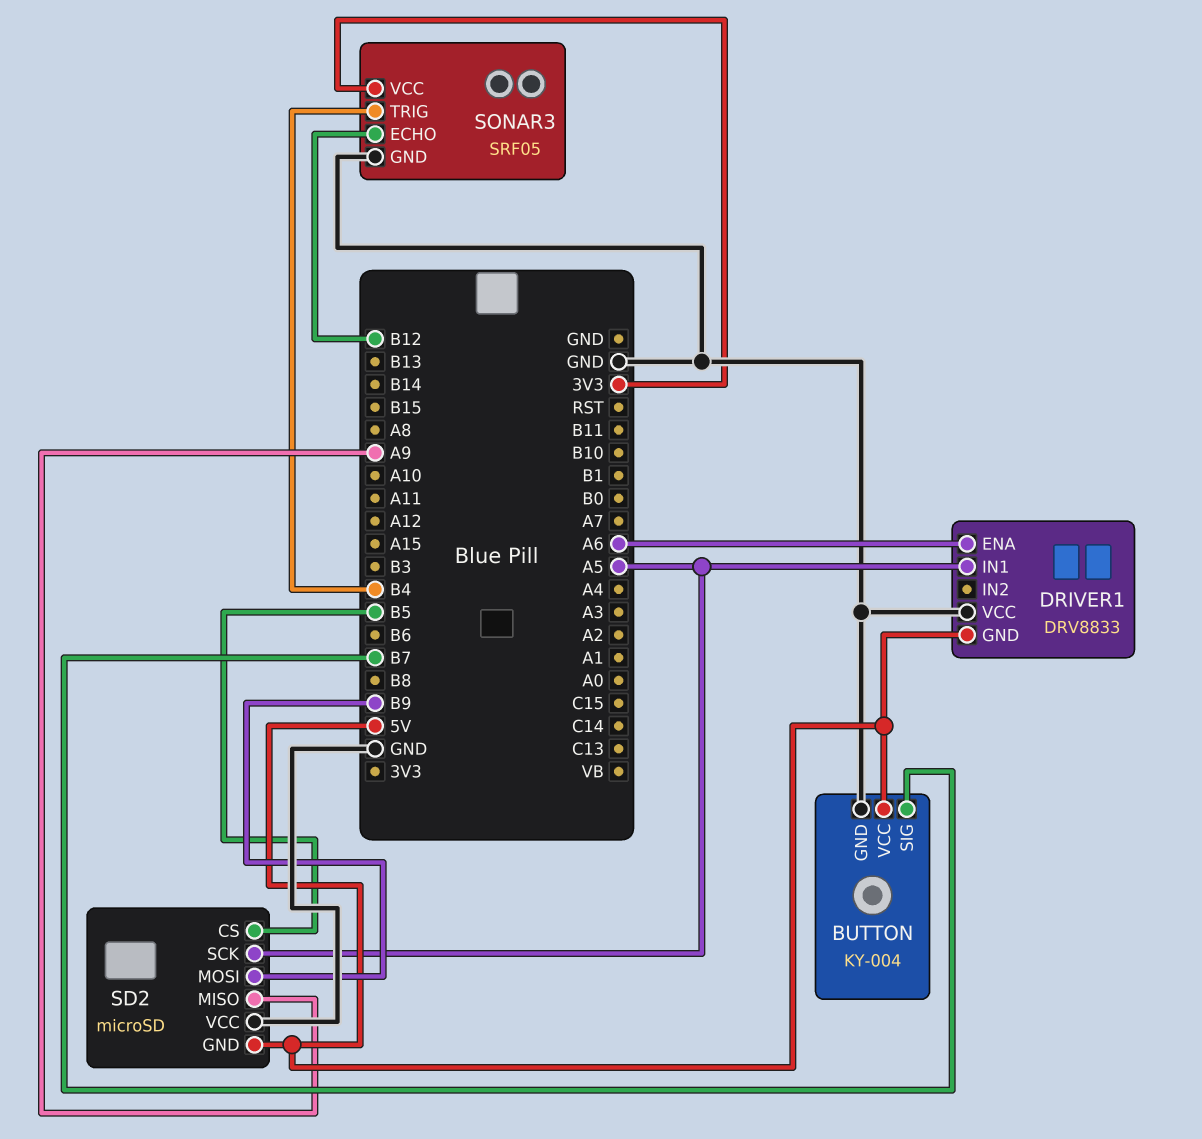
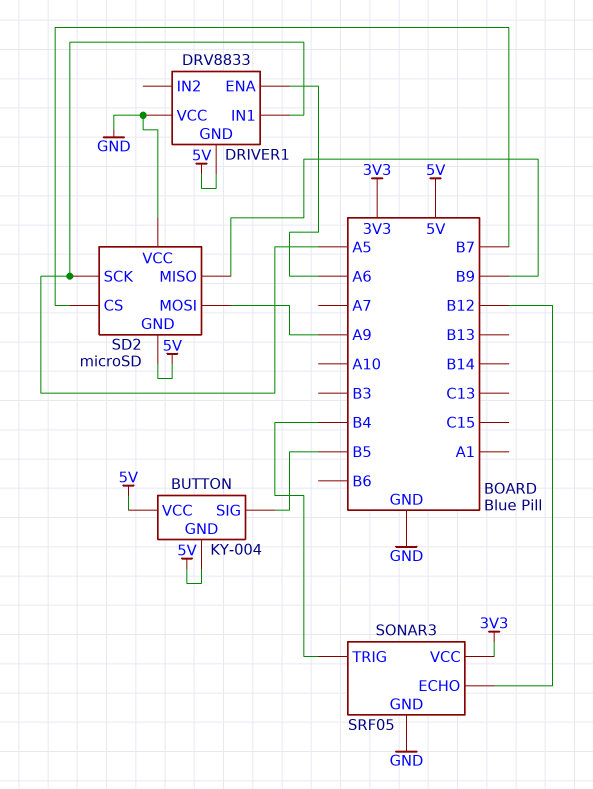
BUTTON pin GND: GND -> 5V
BUTTON pin SIG: B7 -> B5
SD2 pin CS: B5 -> B7
SD2 pin MISO: A9 -> B9
SD2 pin MOSI: B9 -> A9

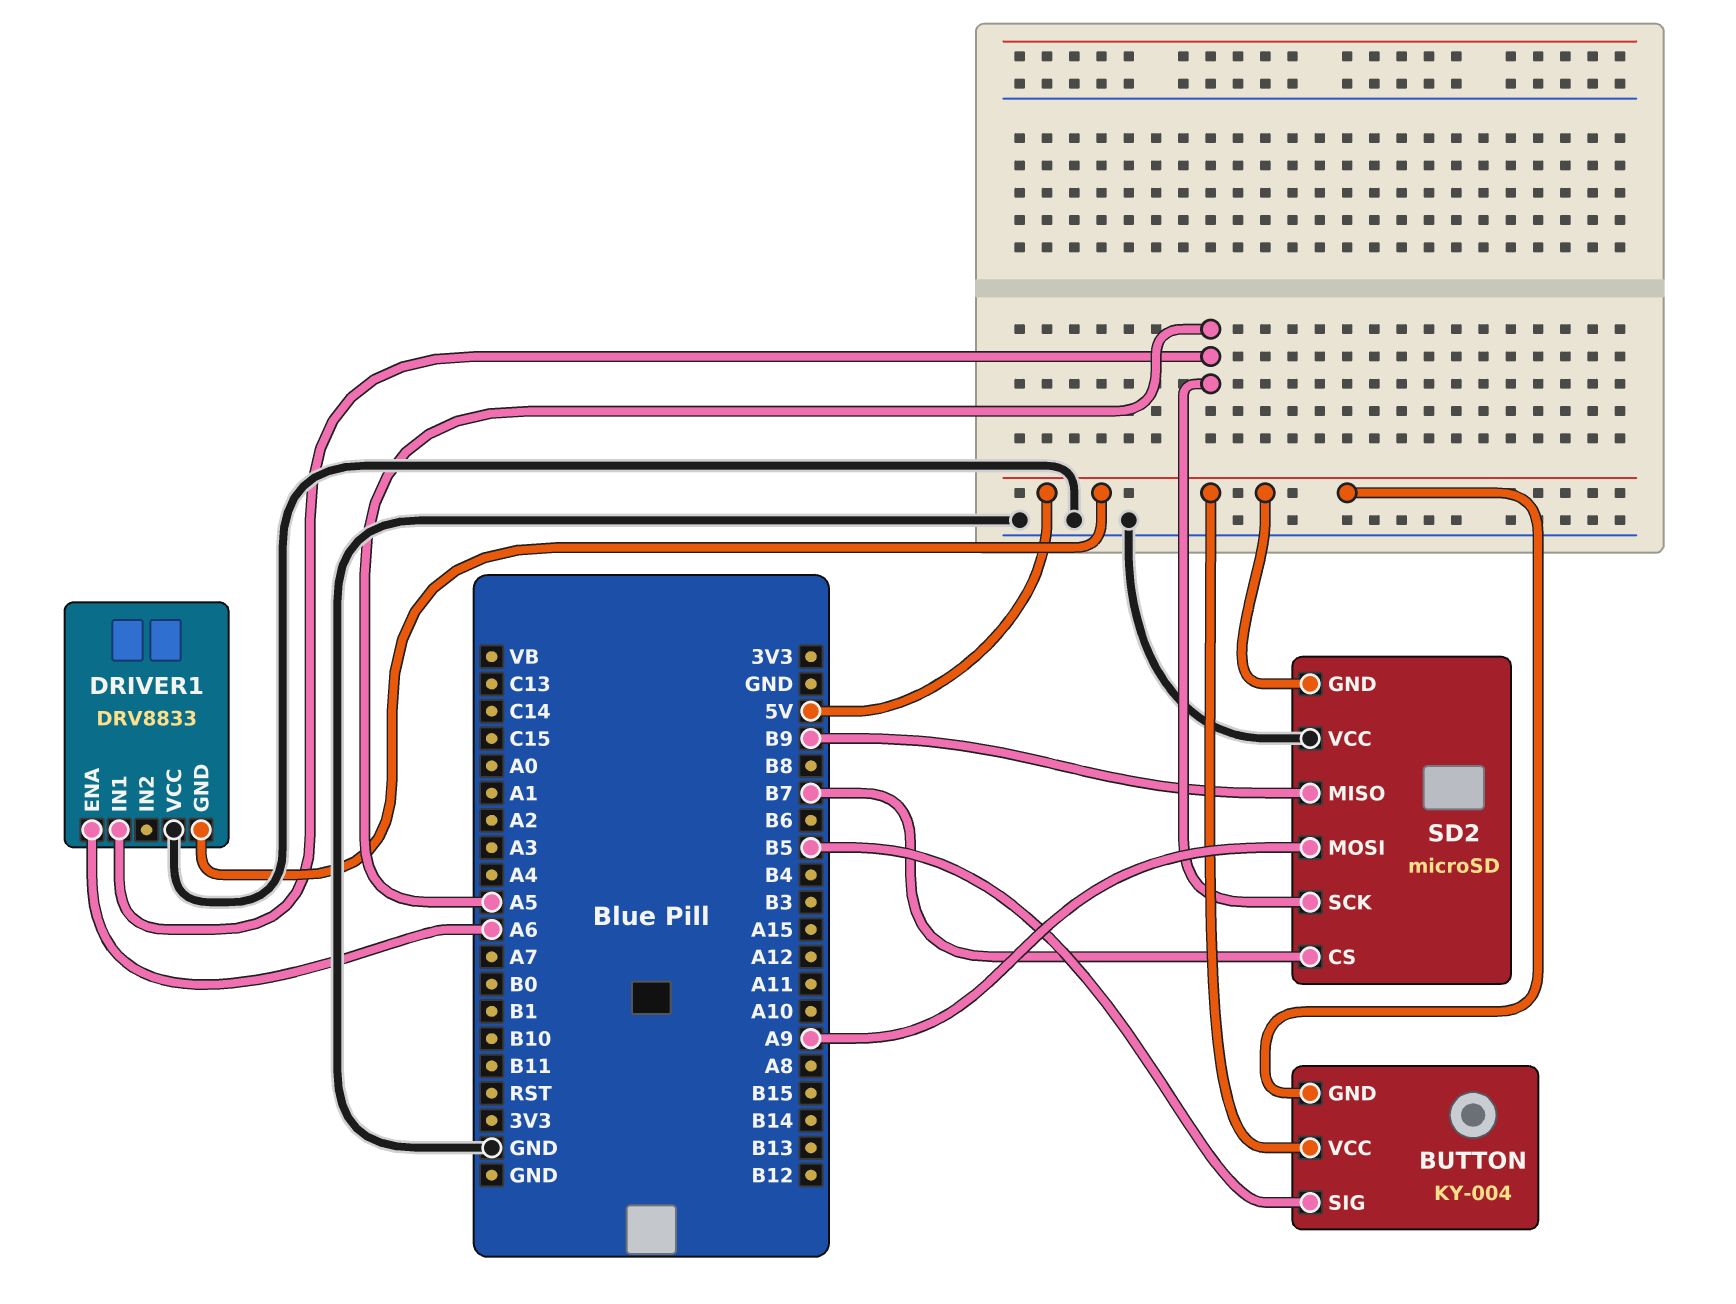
SONAR3: SRF05 -> none
SONAR3 pin ECHO: B12 -> none
SONAR3 pin GND: GND -> none
SONAR3 pin TRIG: B4 -> none
SONAR3 pin VCC: 3V3 -> none

